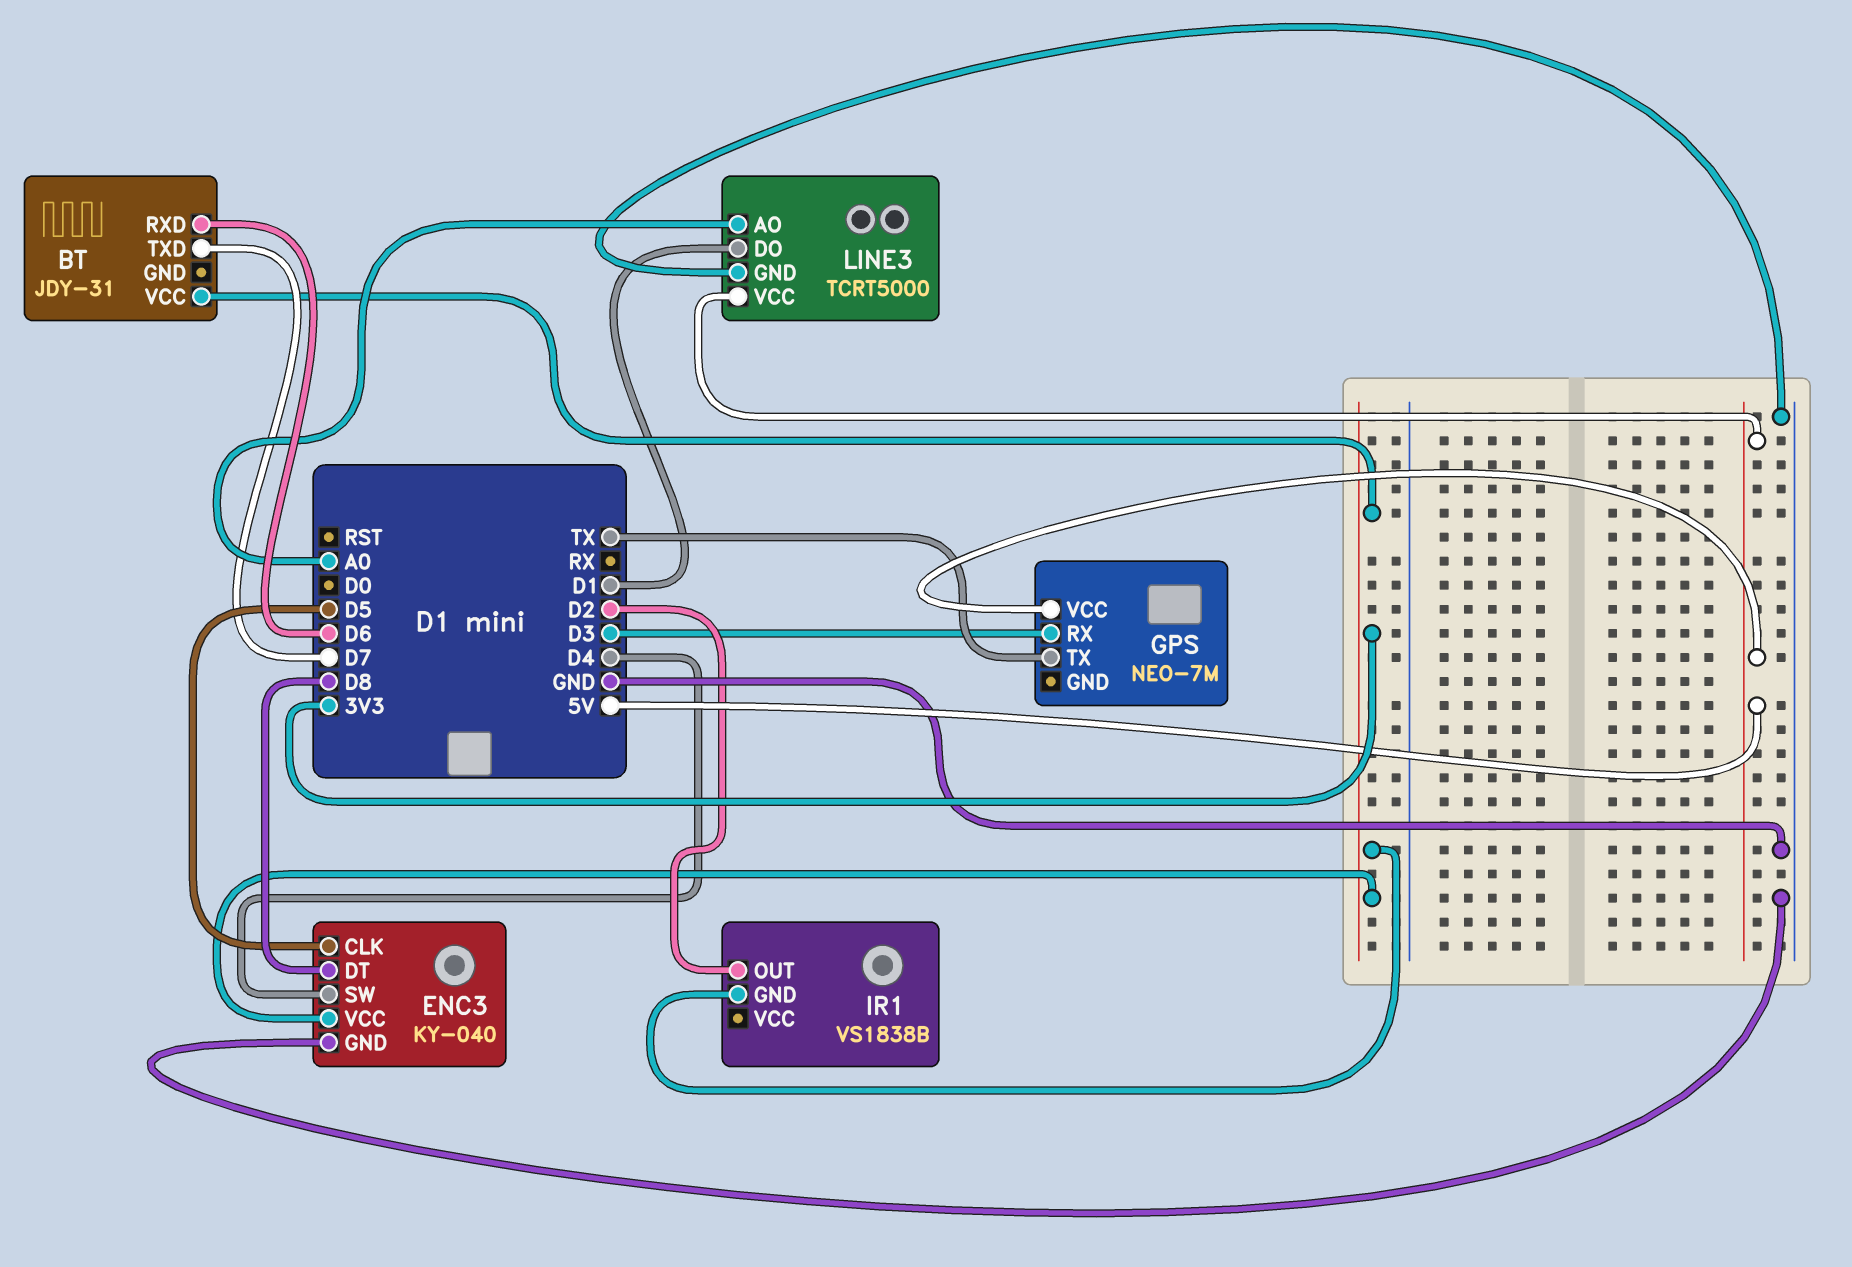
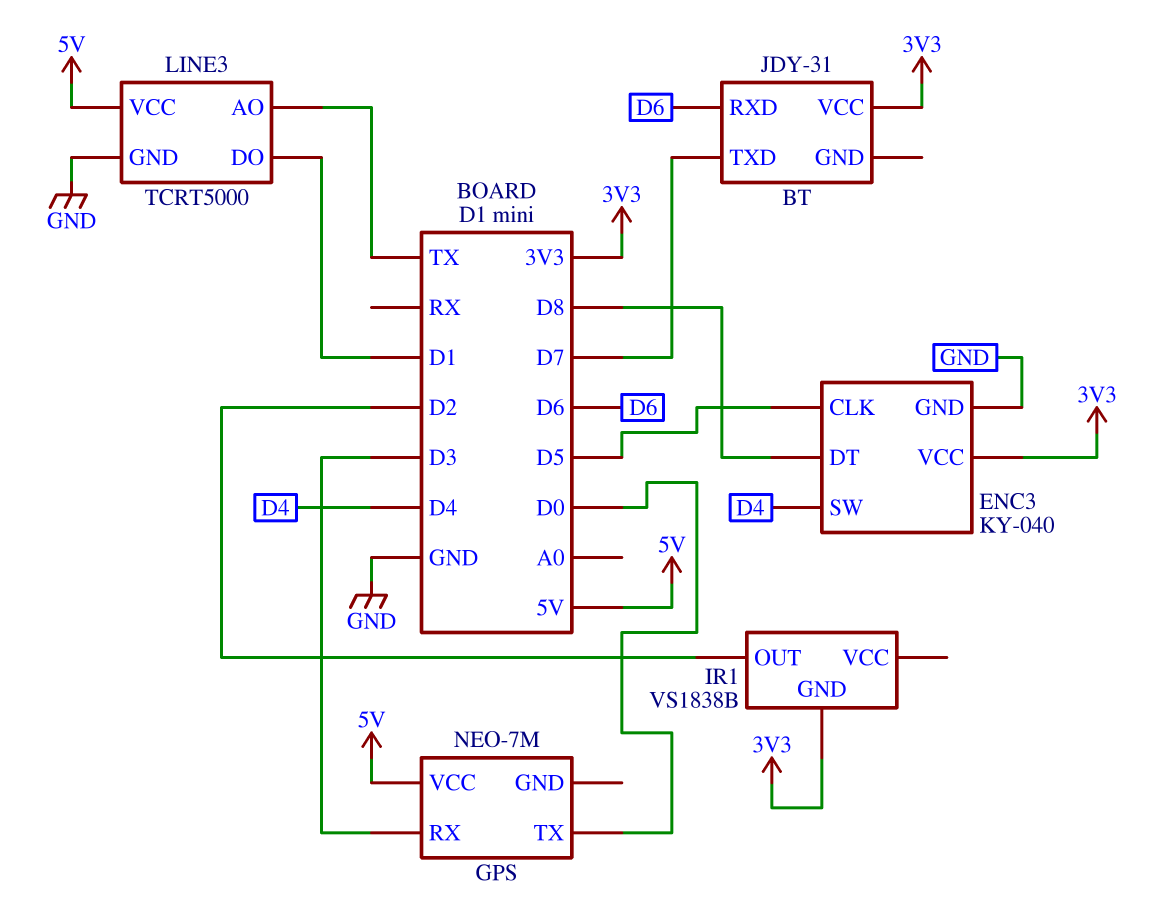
GPS pin TX: TX -> D0
LINE3 pin AO: A0 -> TX

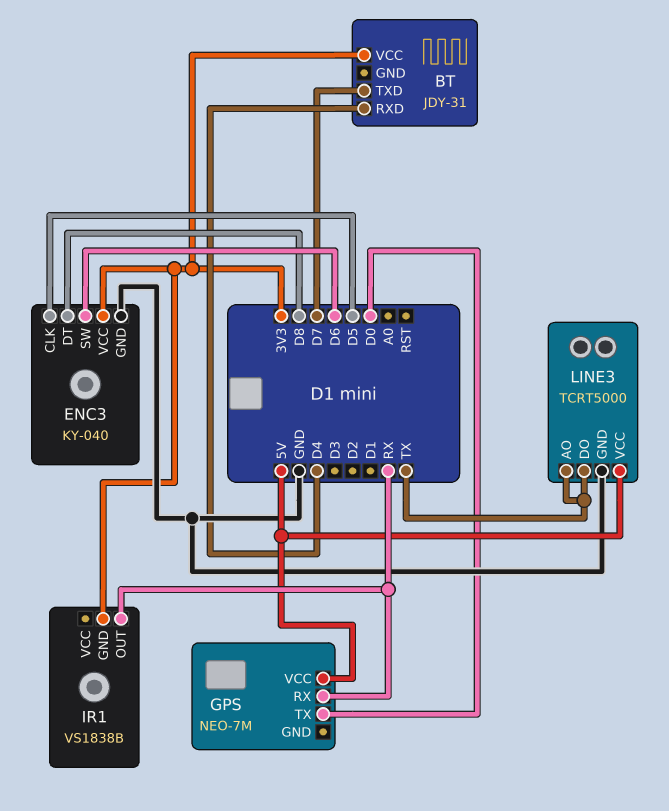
BT pin RXD: D6 -> D4
ENC3 pin SW: D4 -> D6
GPS pin RX: D3 -> RX
IR1 pin OUT: D2 -> RX
LINE3 pin DO: D1 -> TX

